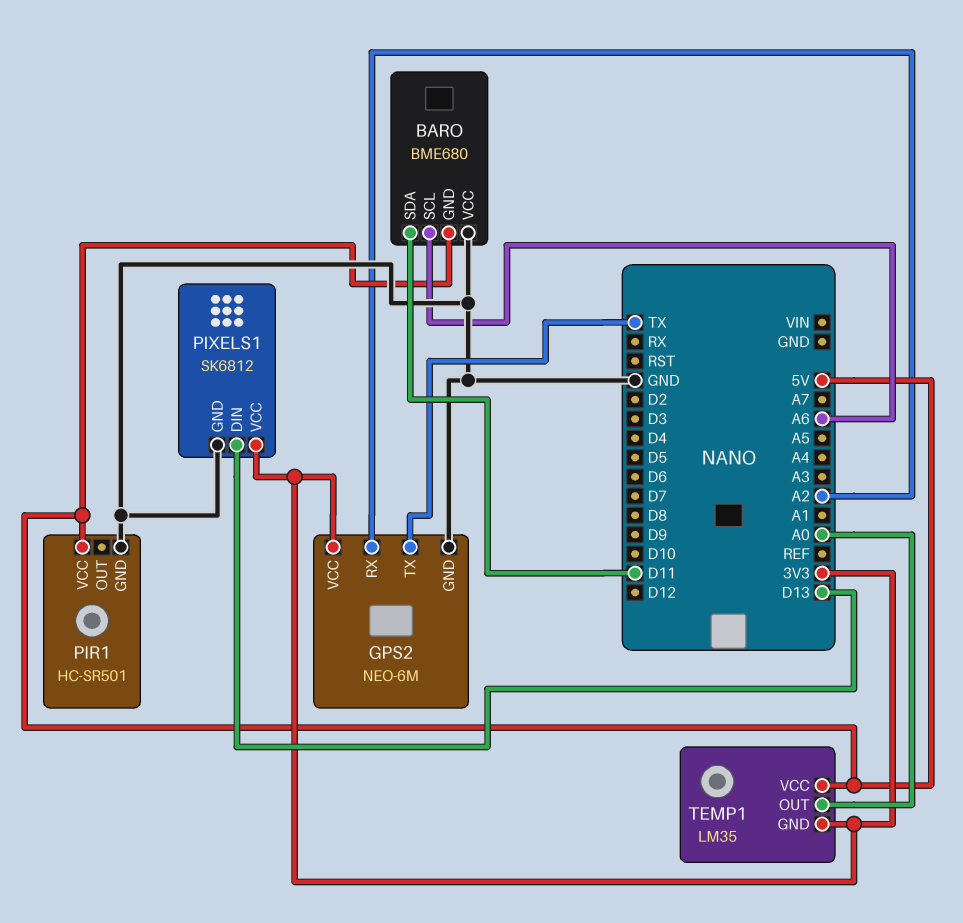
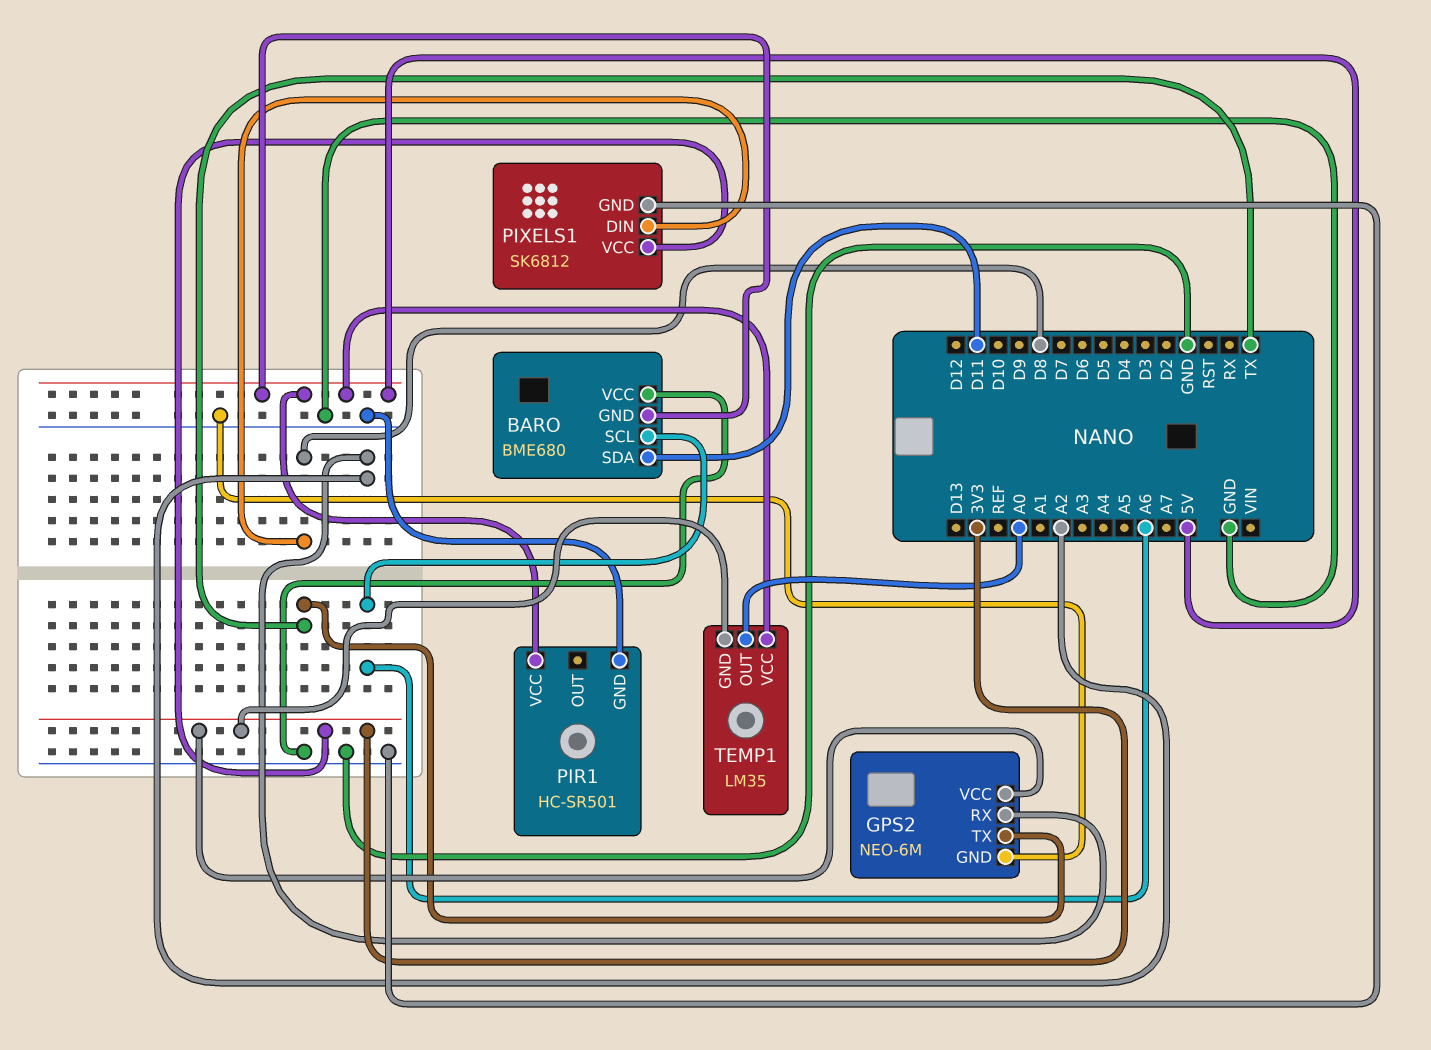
PIXELS1 pin DIN: D13 -> D8

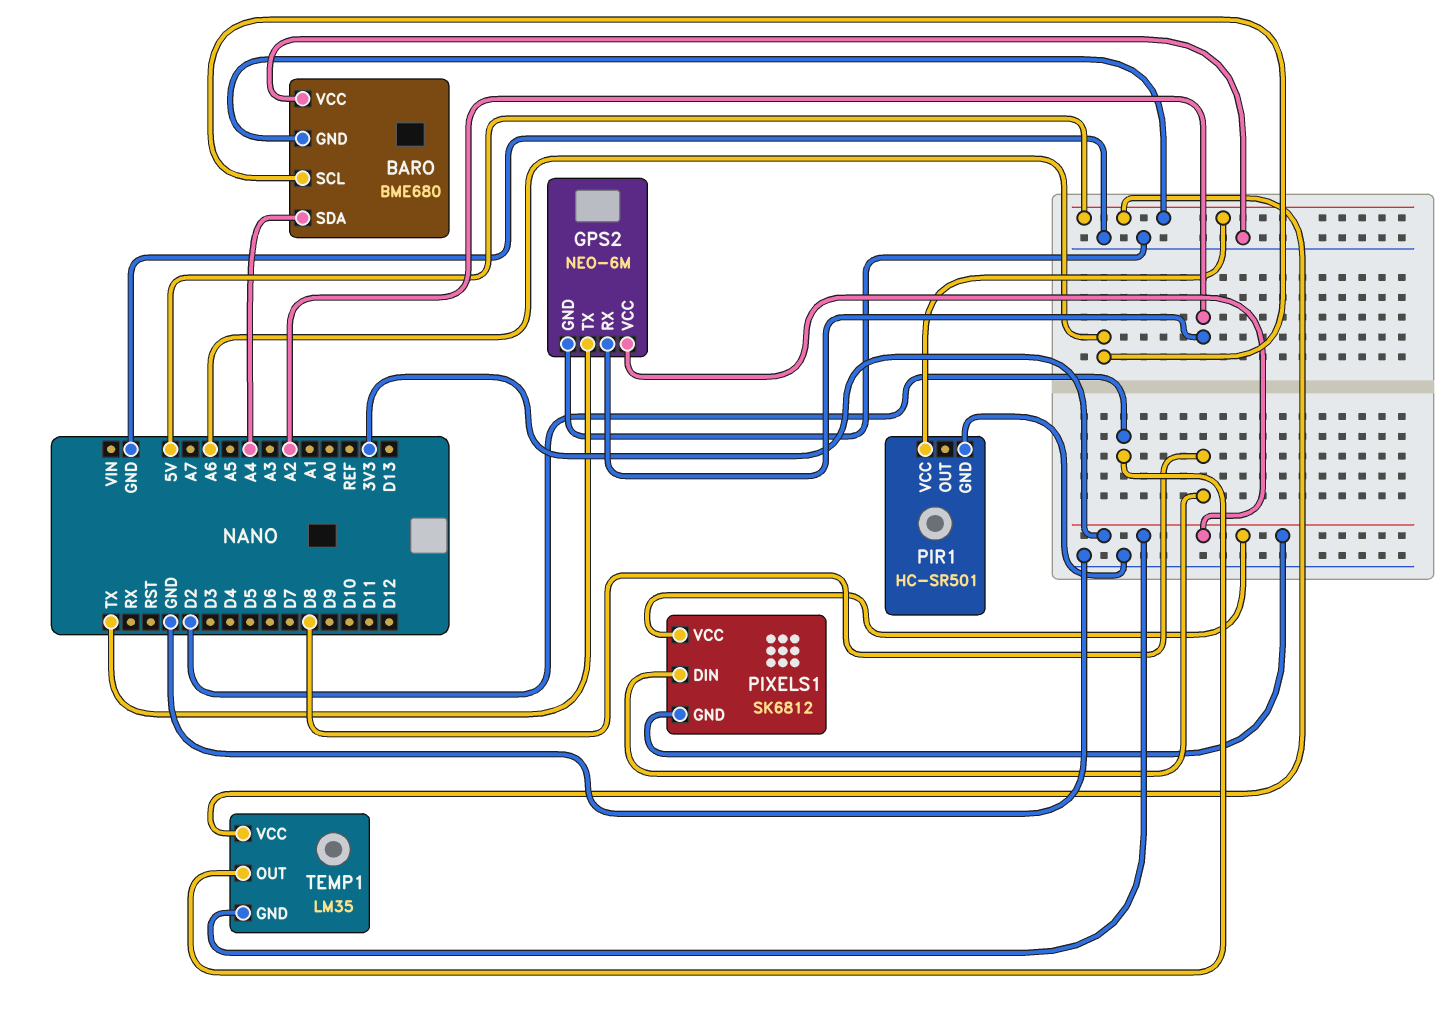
BARO pin SDA: D11 -> A4
PIXELS1 pin GND: GND -> 3V3
TEMP1 pin OUT: A0 -> D2

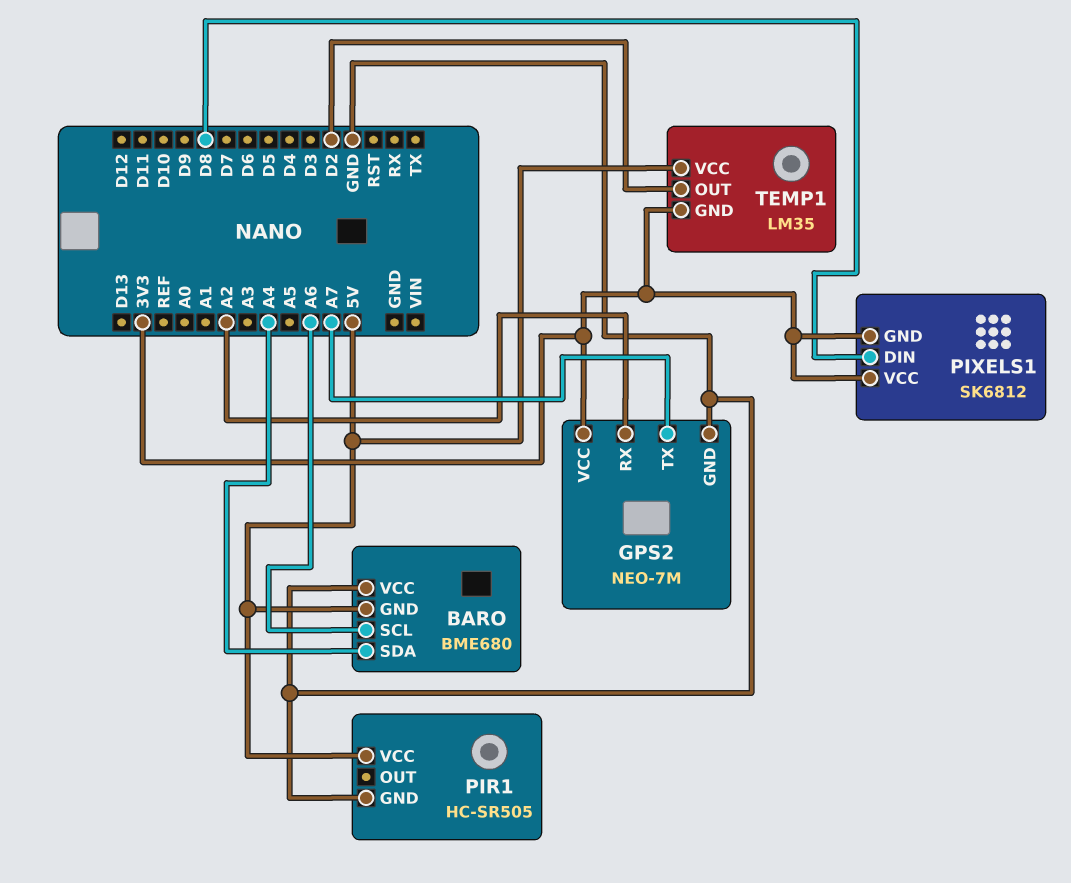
GPS2: NEO-6M -> NEO-7M
GPS2 pin TX: TX -> A7
PIR1: HC-SR501 -> HC-SR505

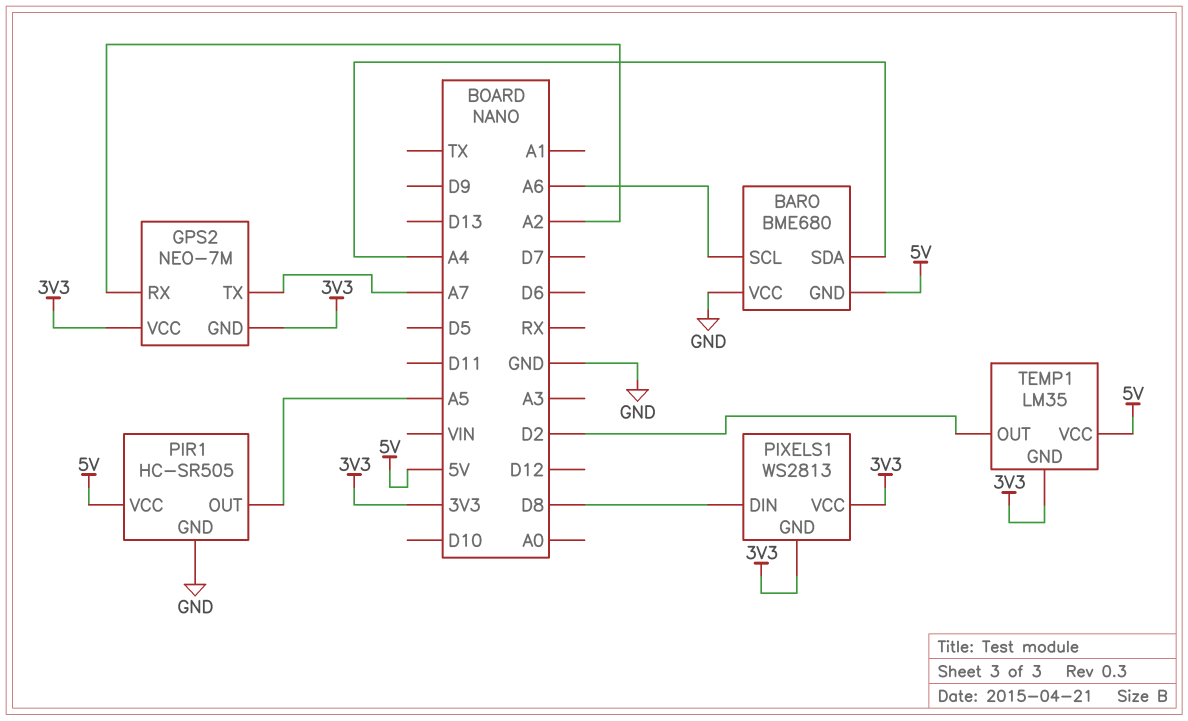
GPS2 pin GND: GND -> 3V3
PIR1 pin OUT: none -> A5
PIXELS1: SK6812 -> WS2813

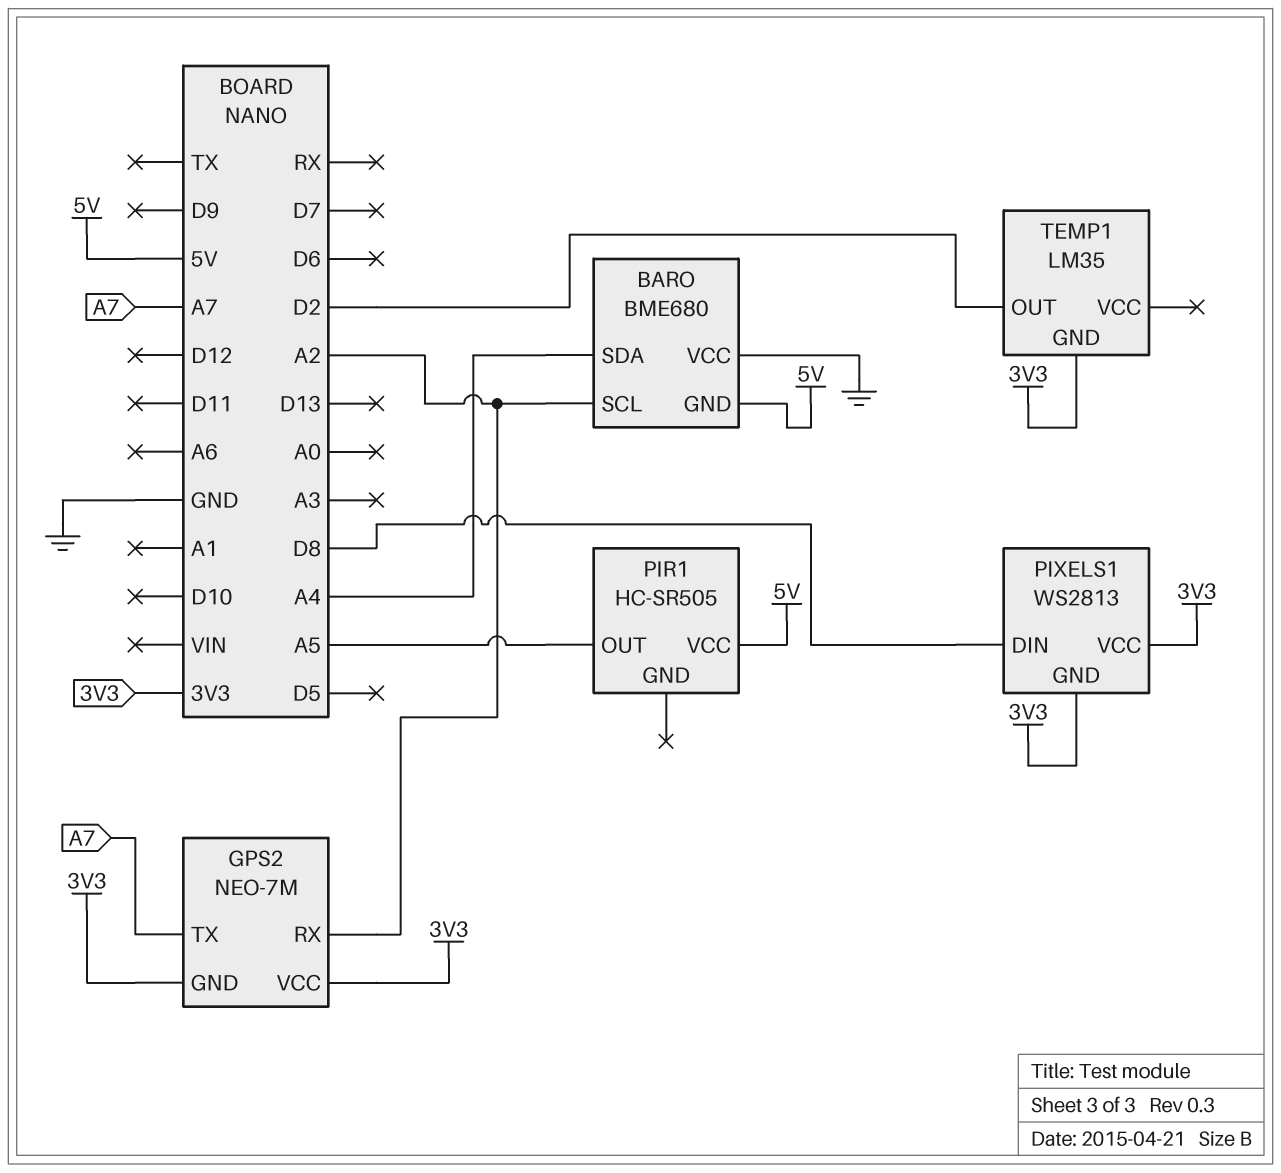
BARO pin SCL: A6 -> A2
PIR1 pin GND: GND -> none
TEMP1 pin VCC: 5V -> none

